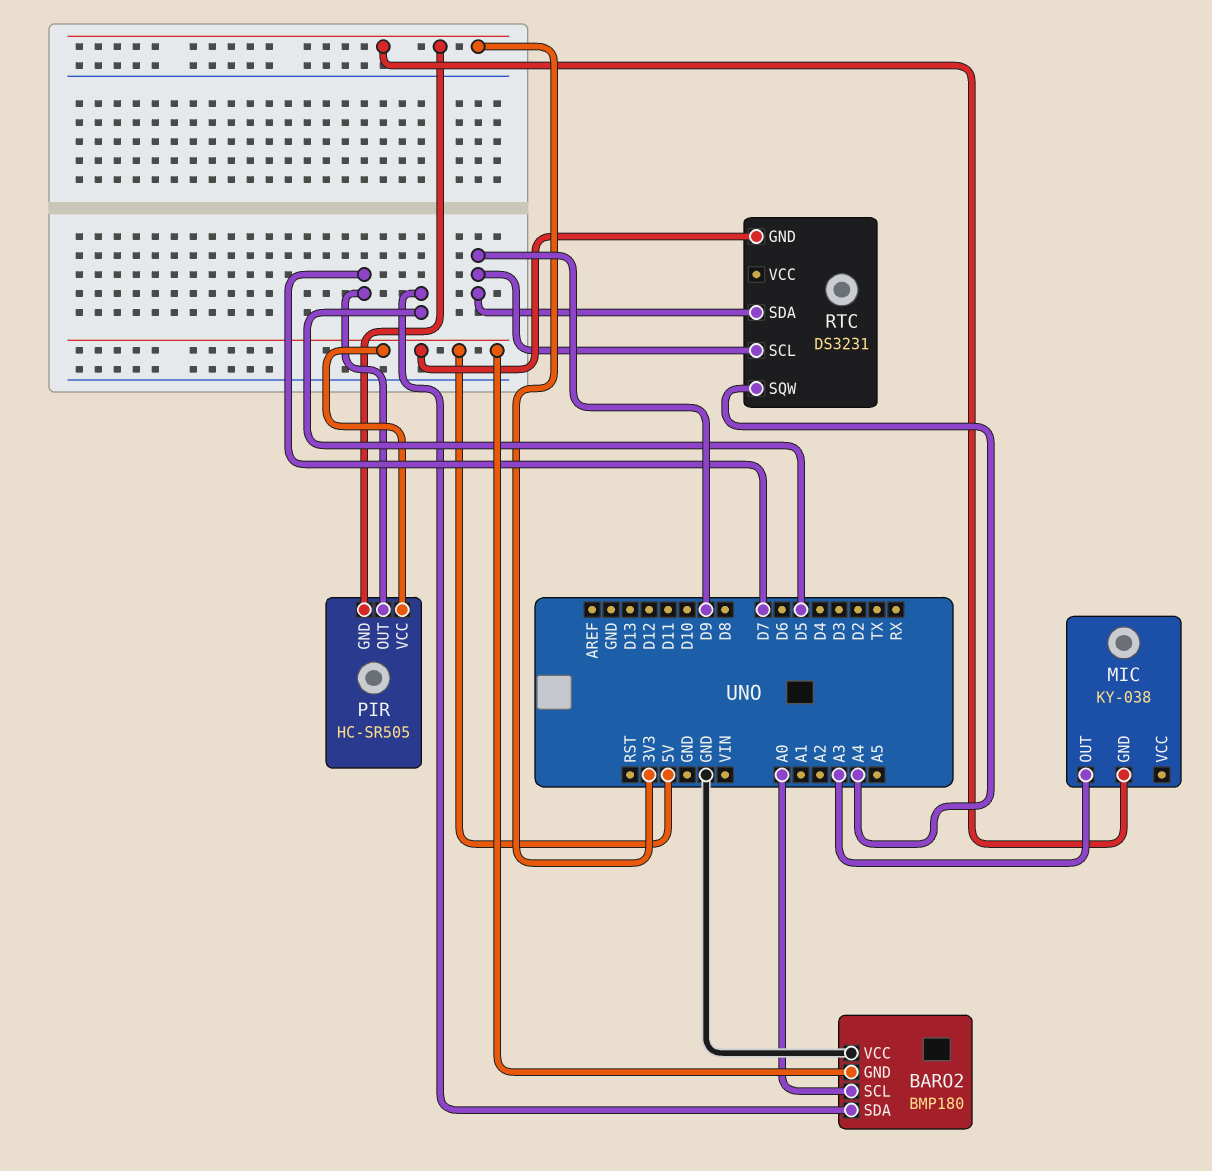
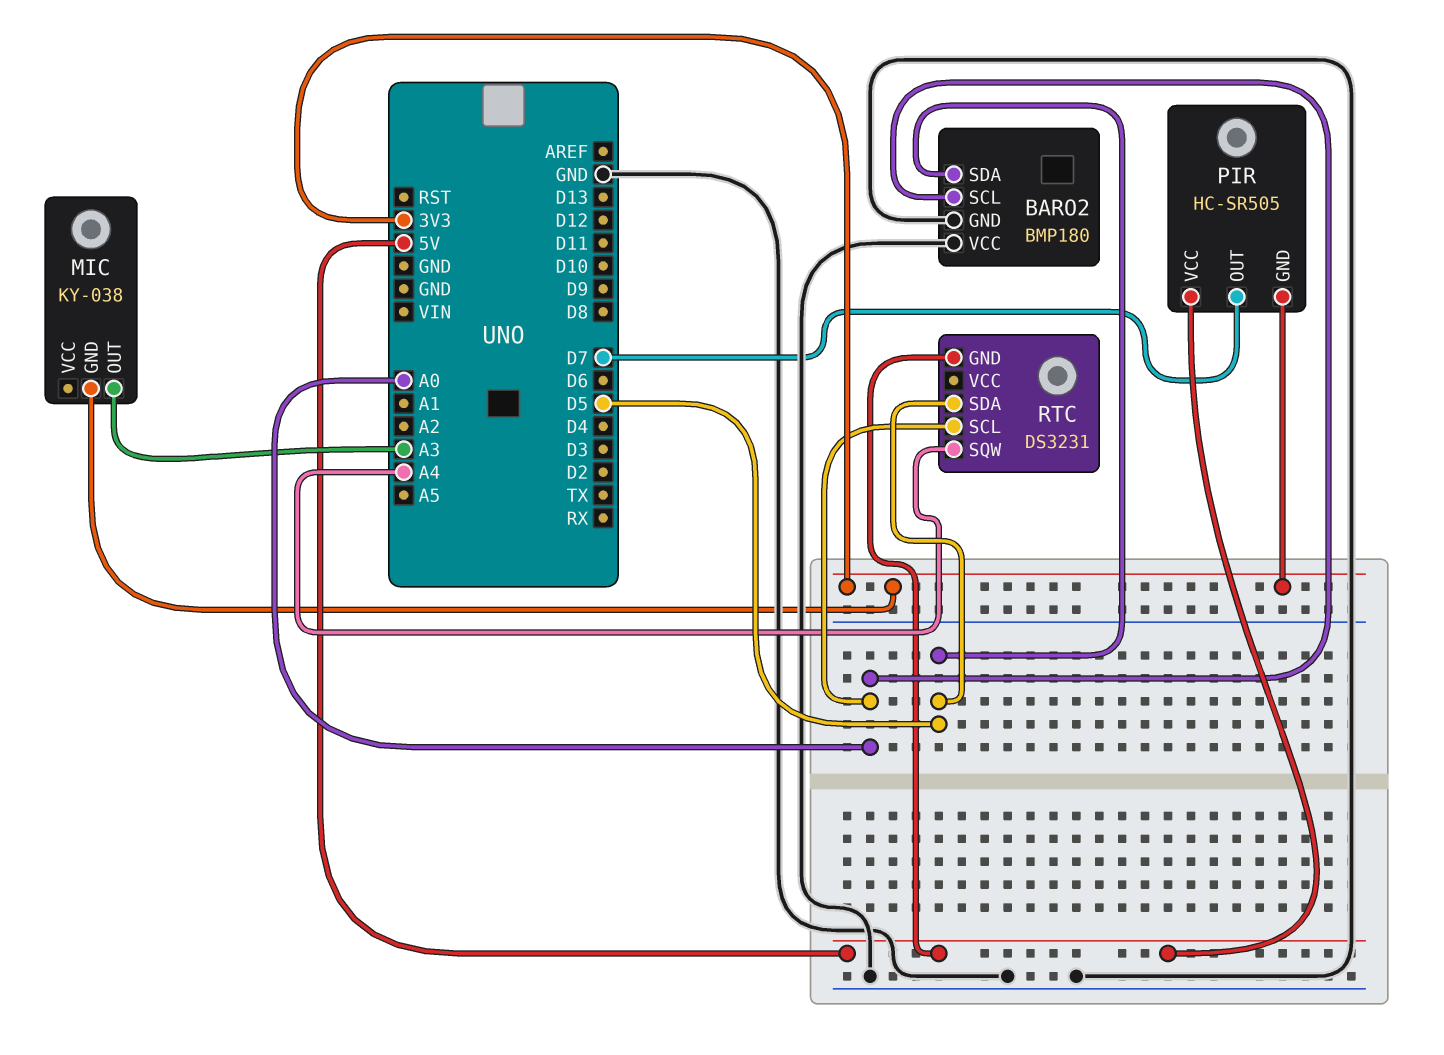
BARO2 pin GND: 5V -> GND
RTC pin SCL: D9 -> A0
RTC pin SDA: D9 -> D5

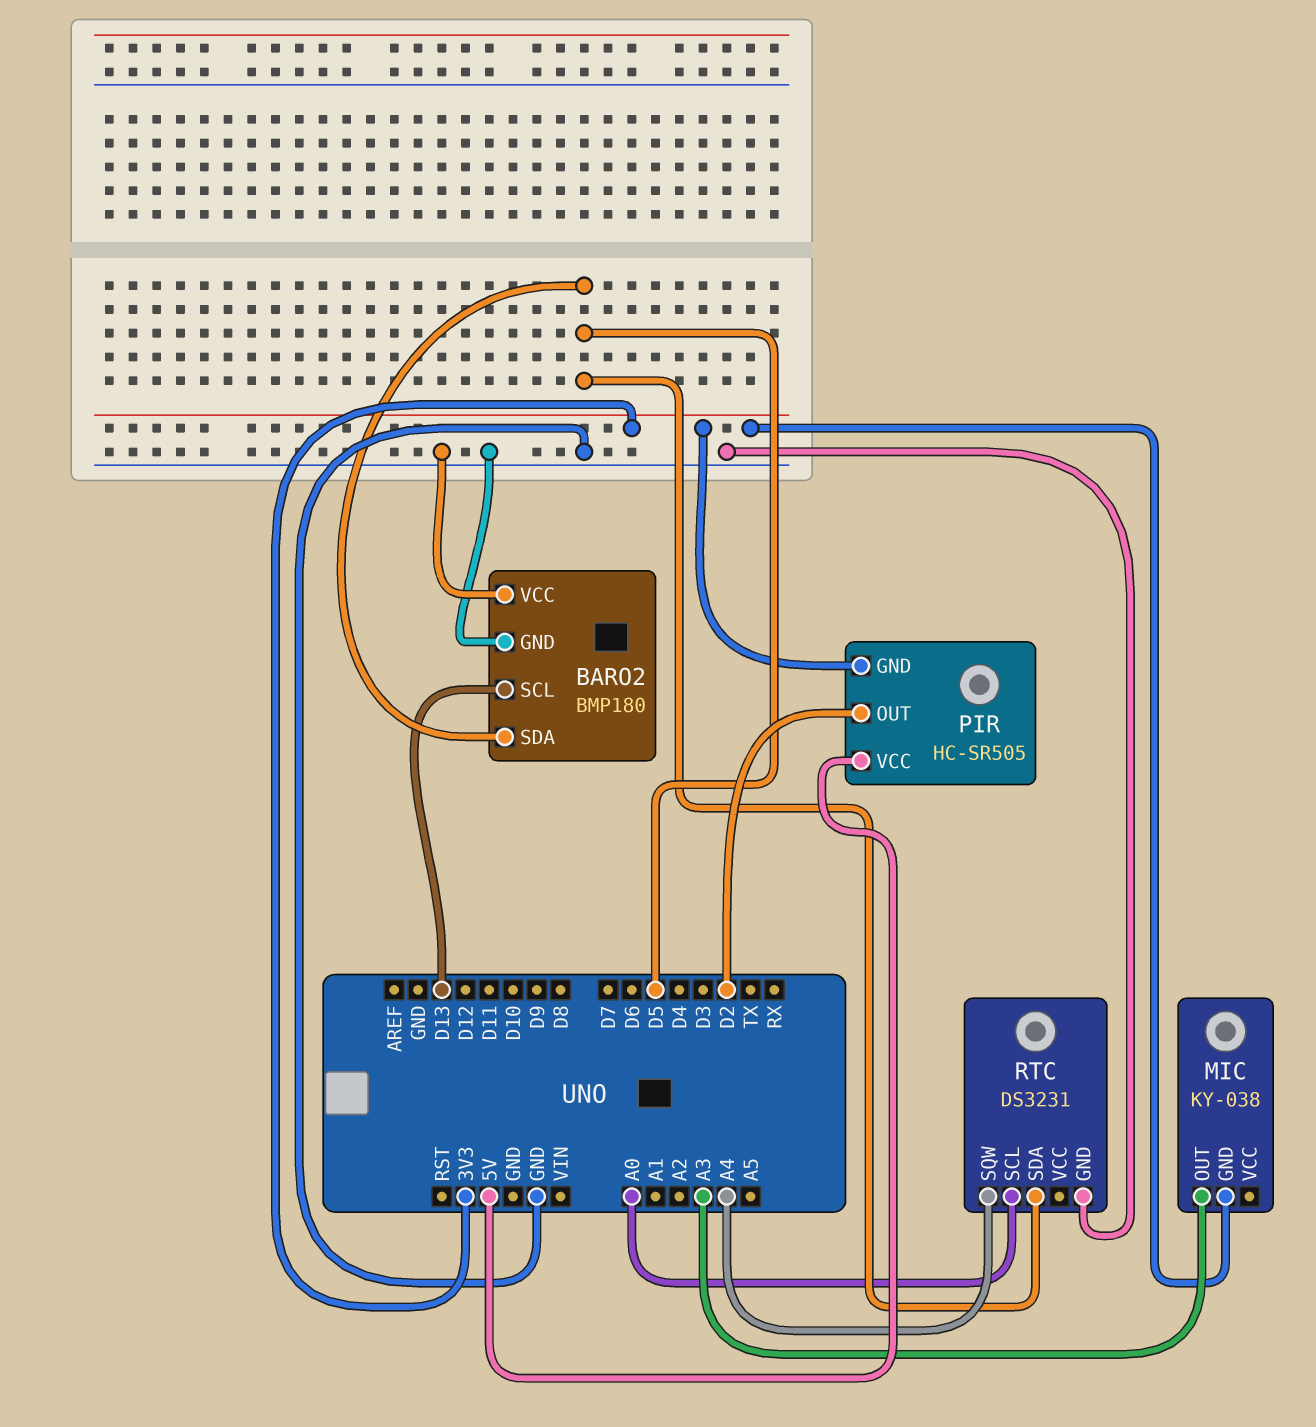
BARO2 pin SCL: A0 -> D13
PIR pin OUT: D7 -> D2
RTC pin GND: 5V -> GND

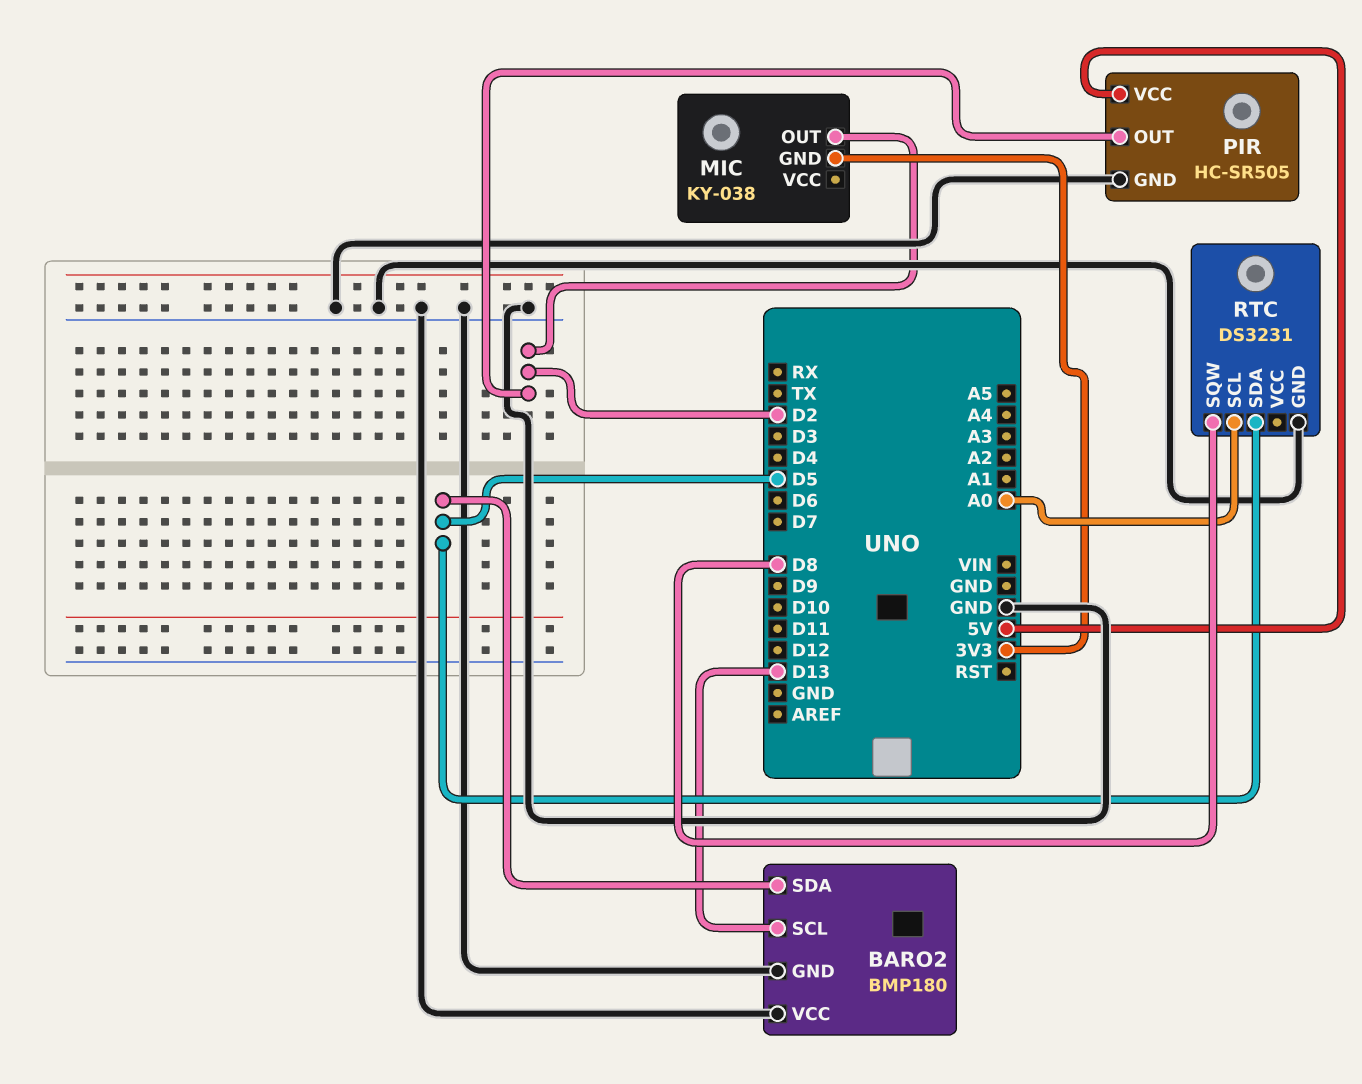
MIC pin OUT: A3 -> D2
PIR pin GND: 3V3 -> GND
RTC pin SQW: A4 -> D8

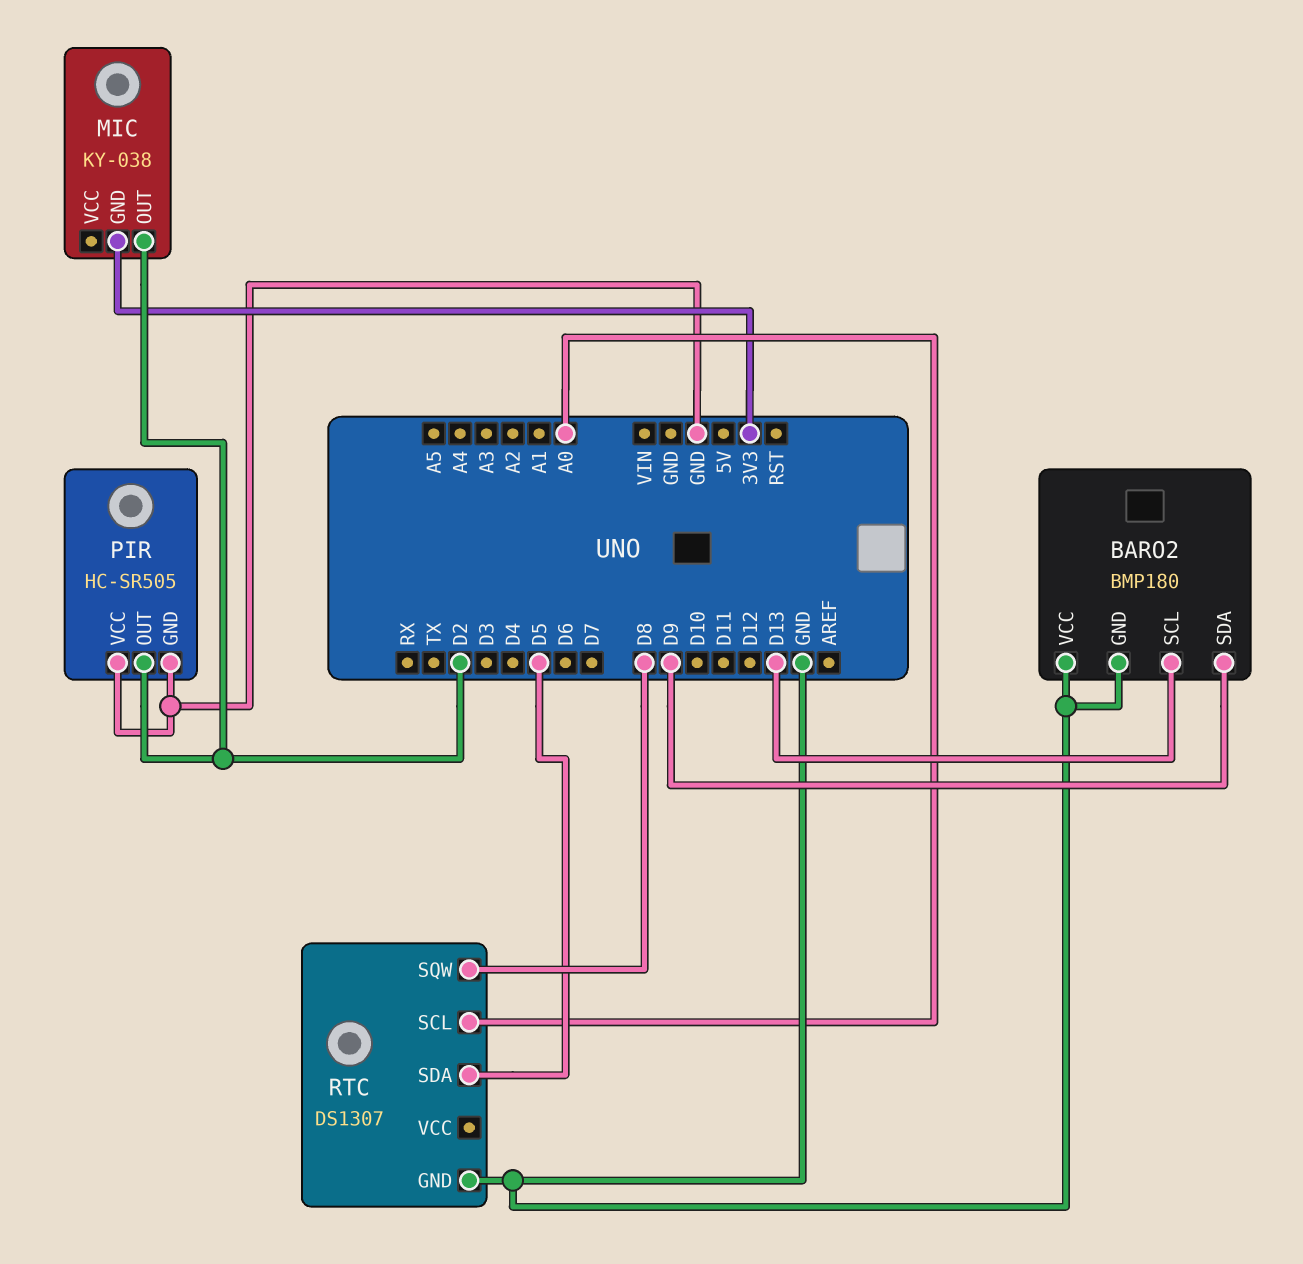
BARO2 pin SDA: D5 -> D9
PIR pin VCC: 5V -> GND
RTC: DS3231 -> DS1307

